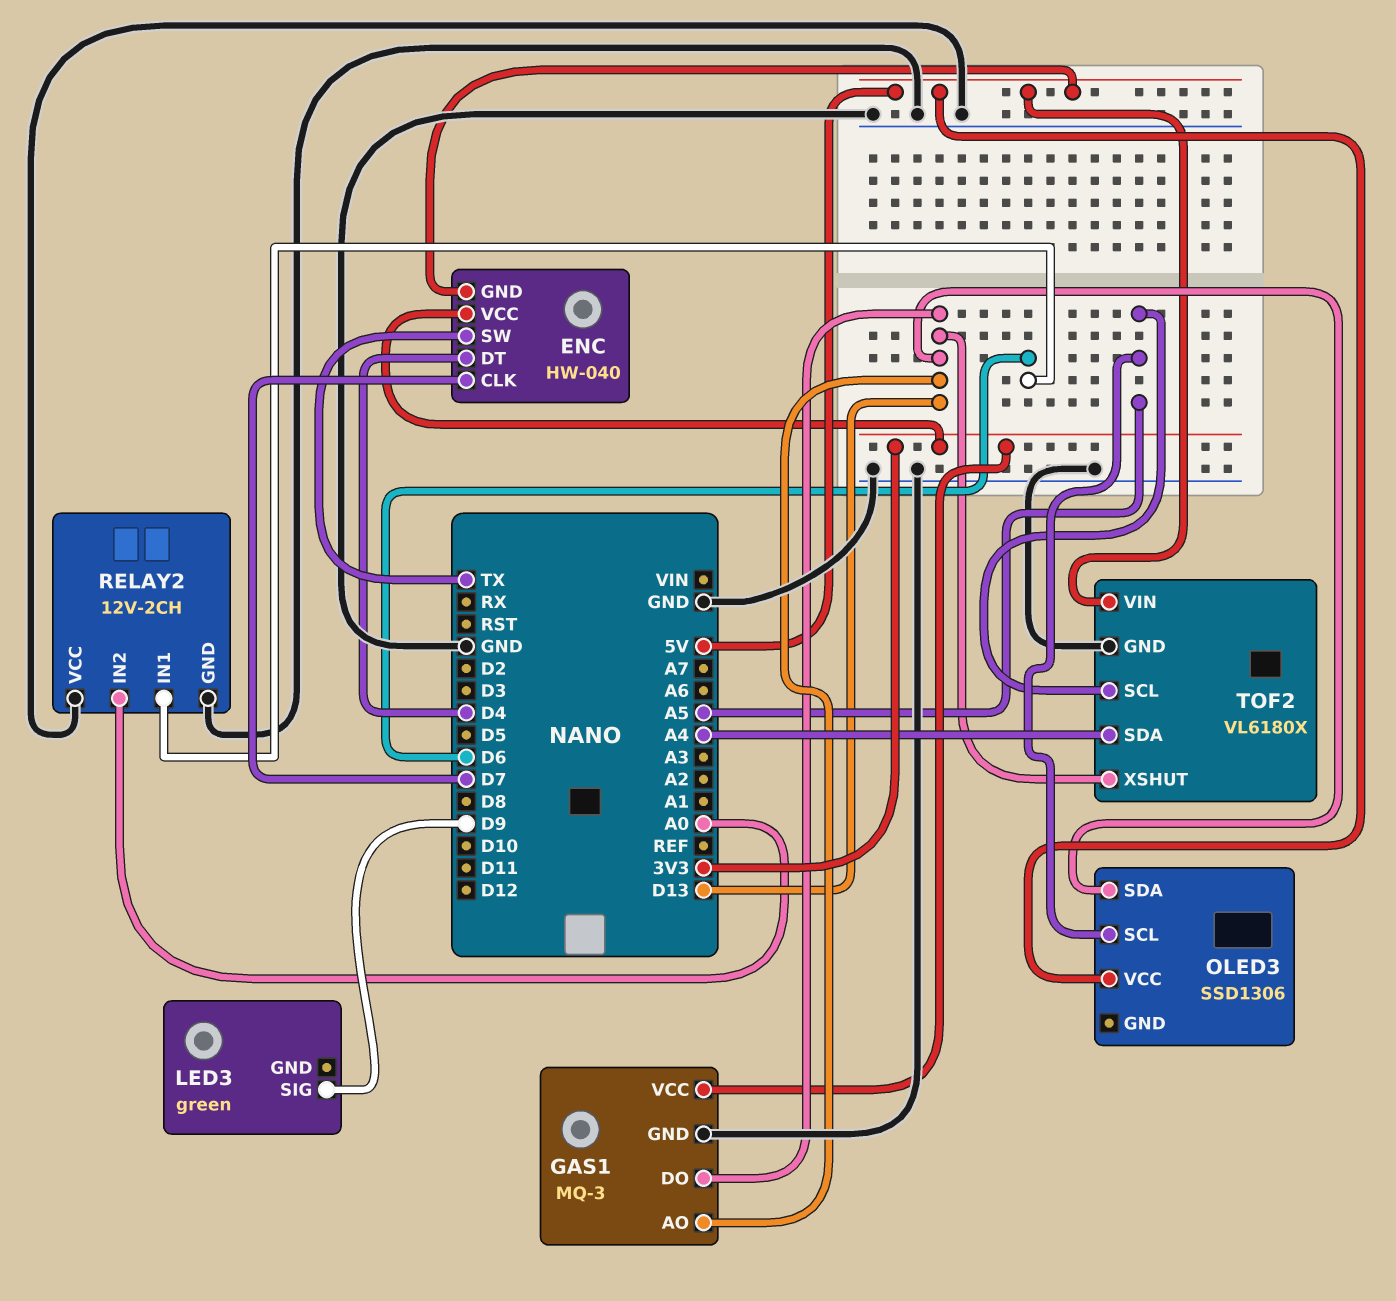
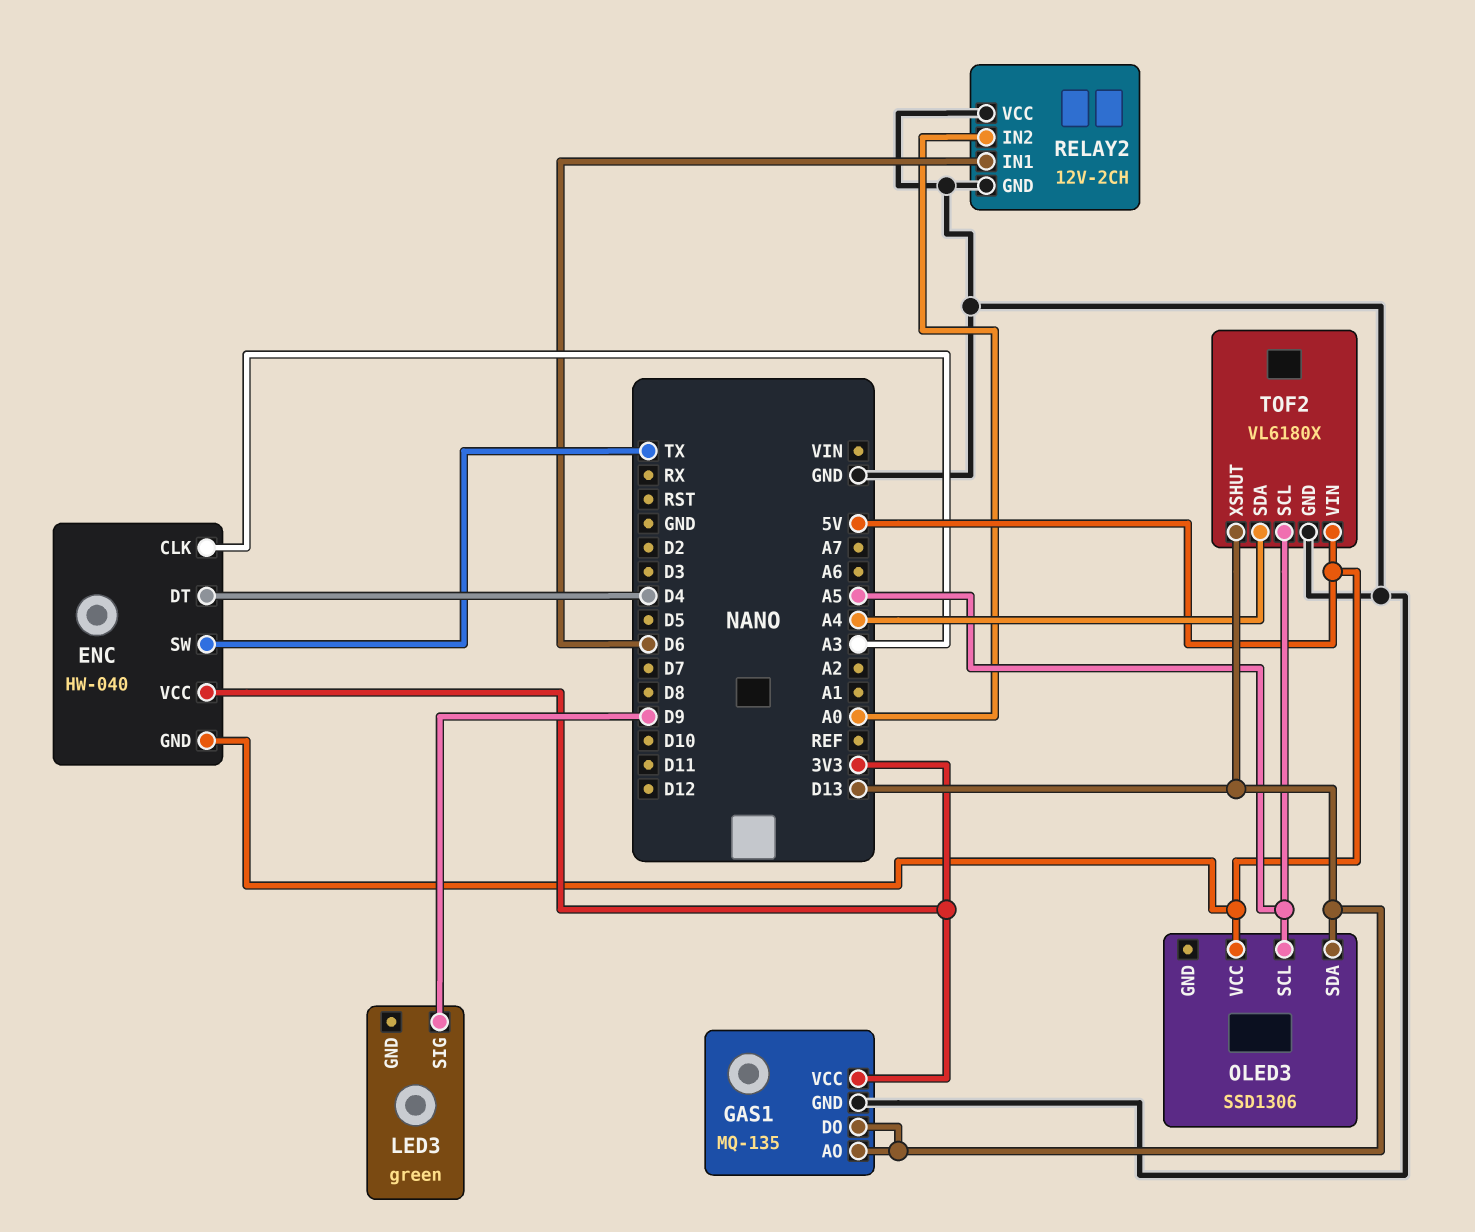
ENC pin CLK: D7 -> A3
GAS1: MQ-3 -> MQ-135

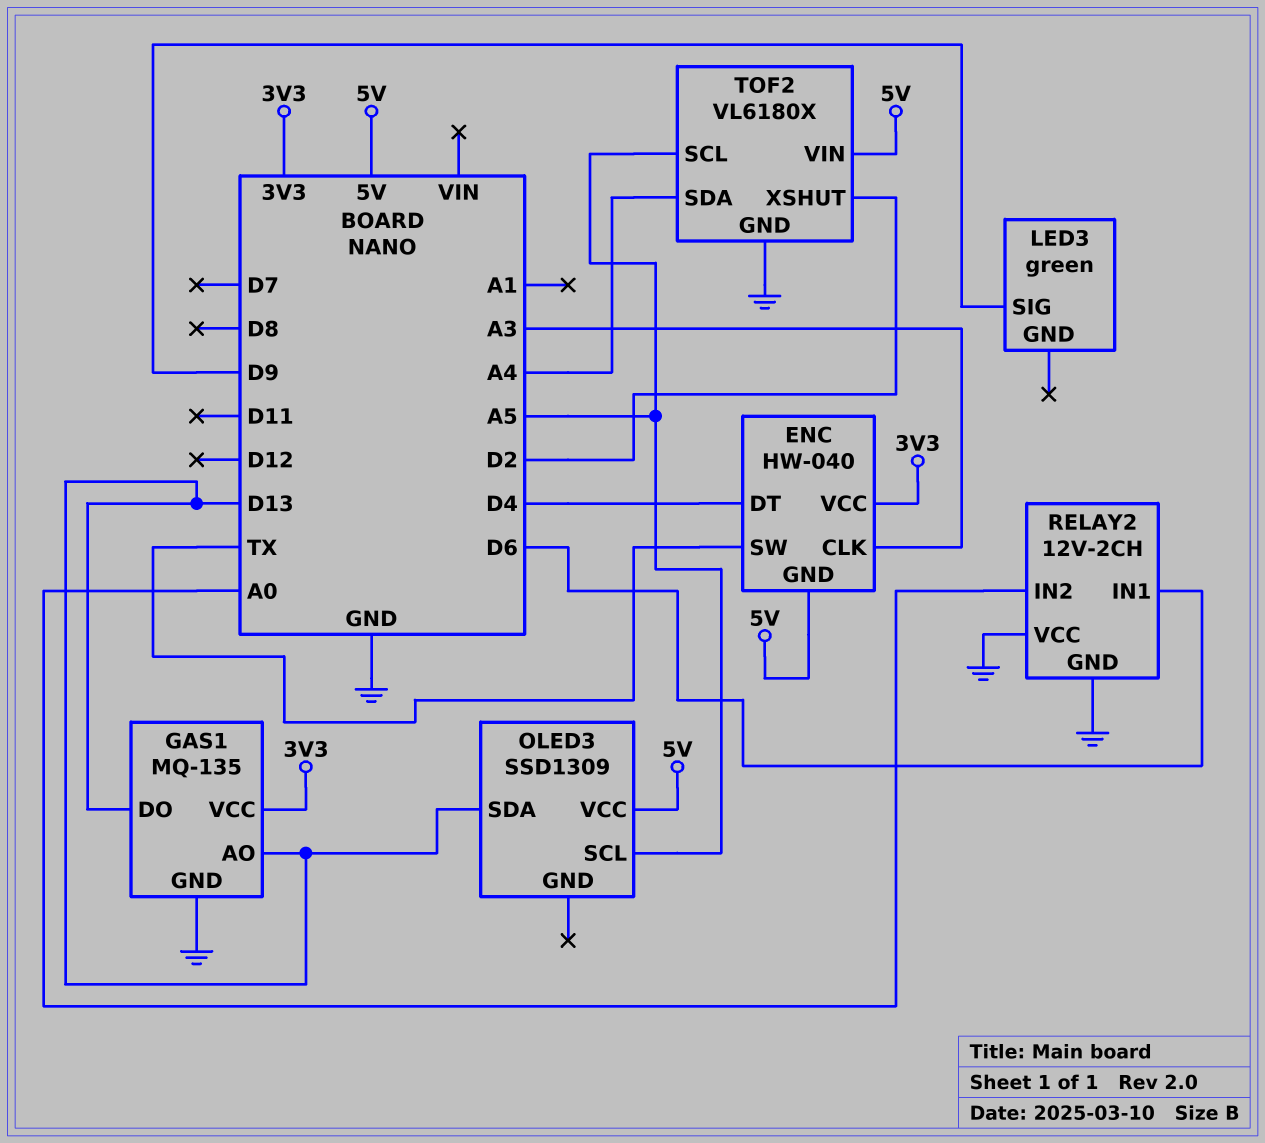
OLED3: SSD1306 -> SSD1309
TOF2 pin XSHUT: D13 -> D2

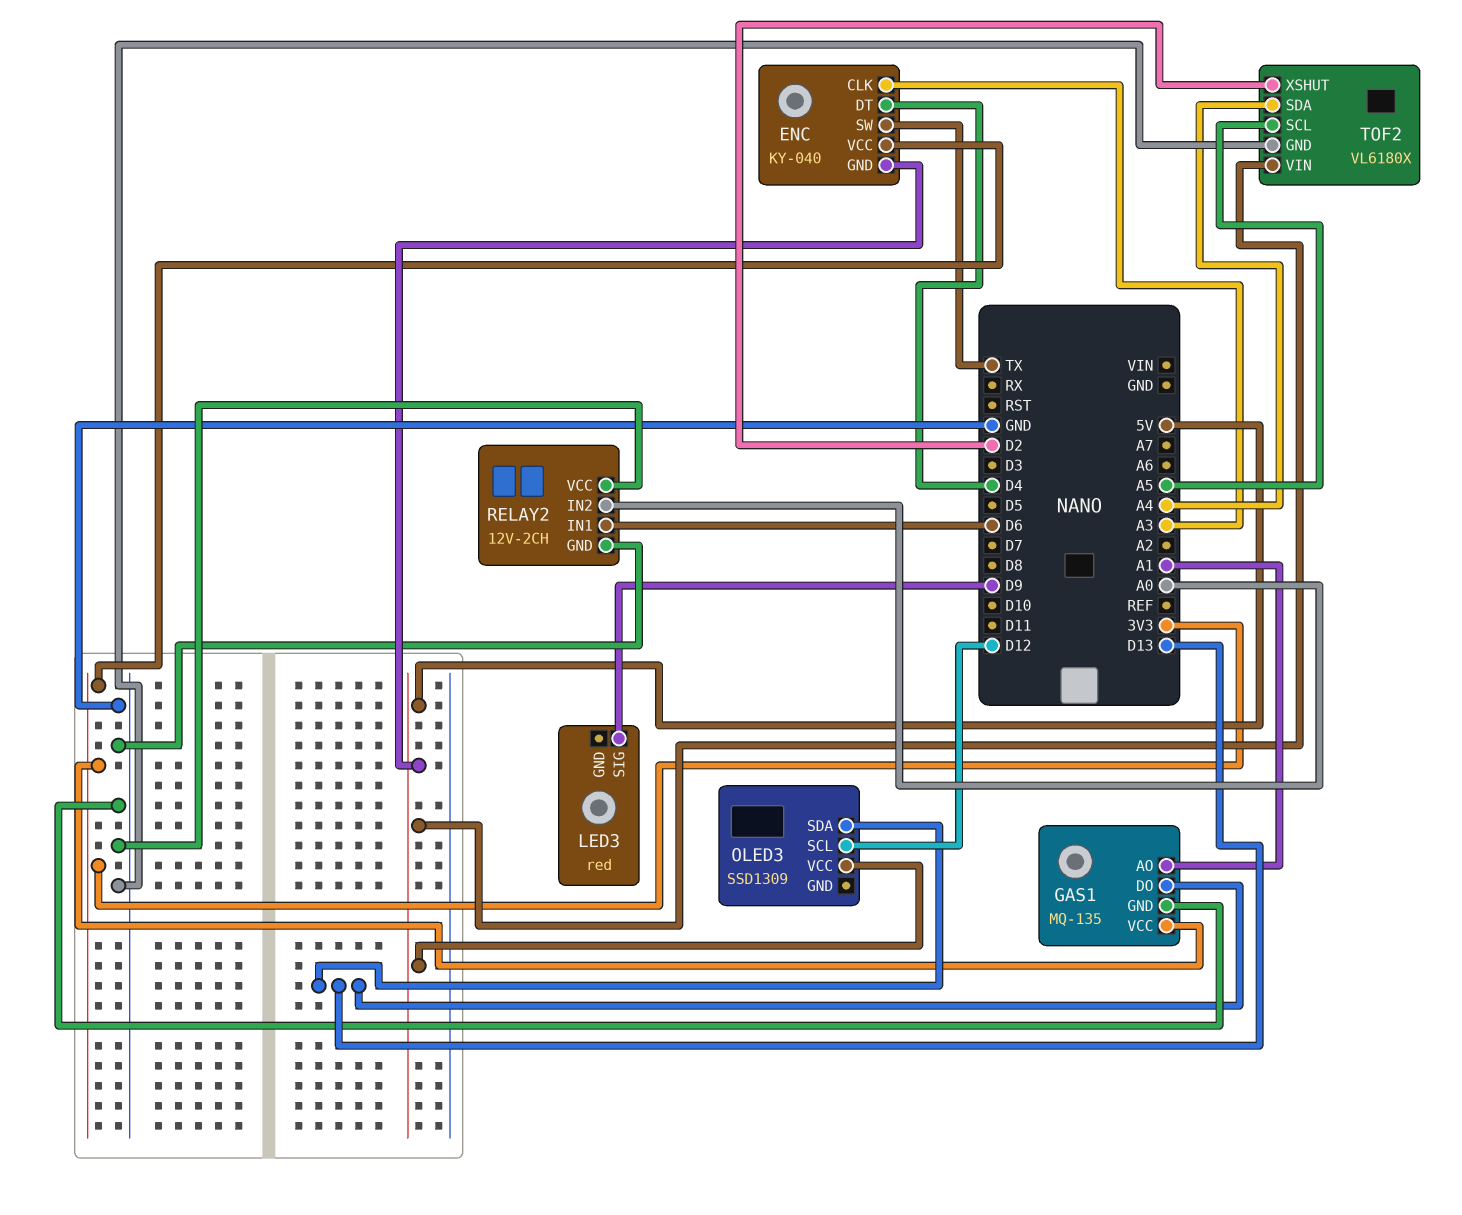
ENC: HW-040 -> KY-040
GAS1 pin AO: D13 -> A1
LED3: green -> red
OLED3 pin SCL: A5 -> D12

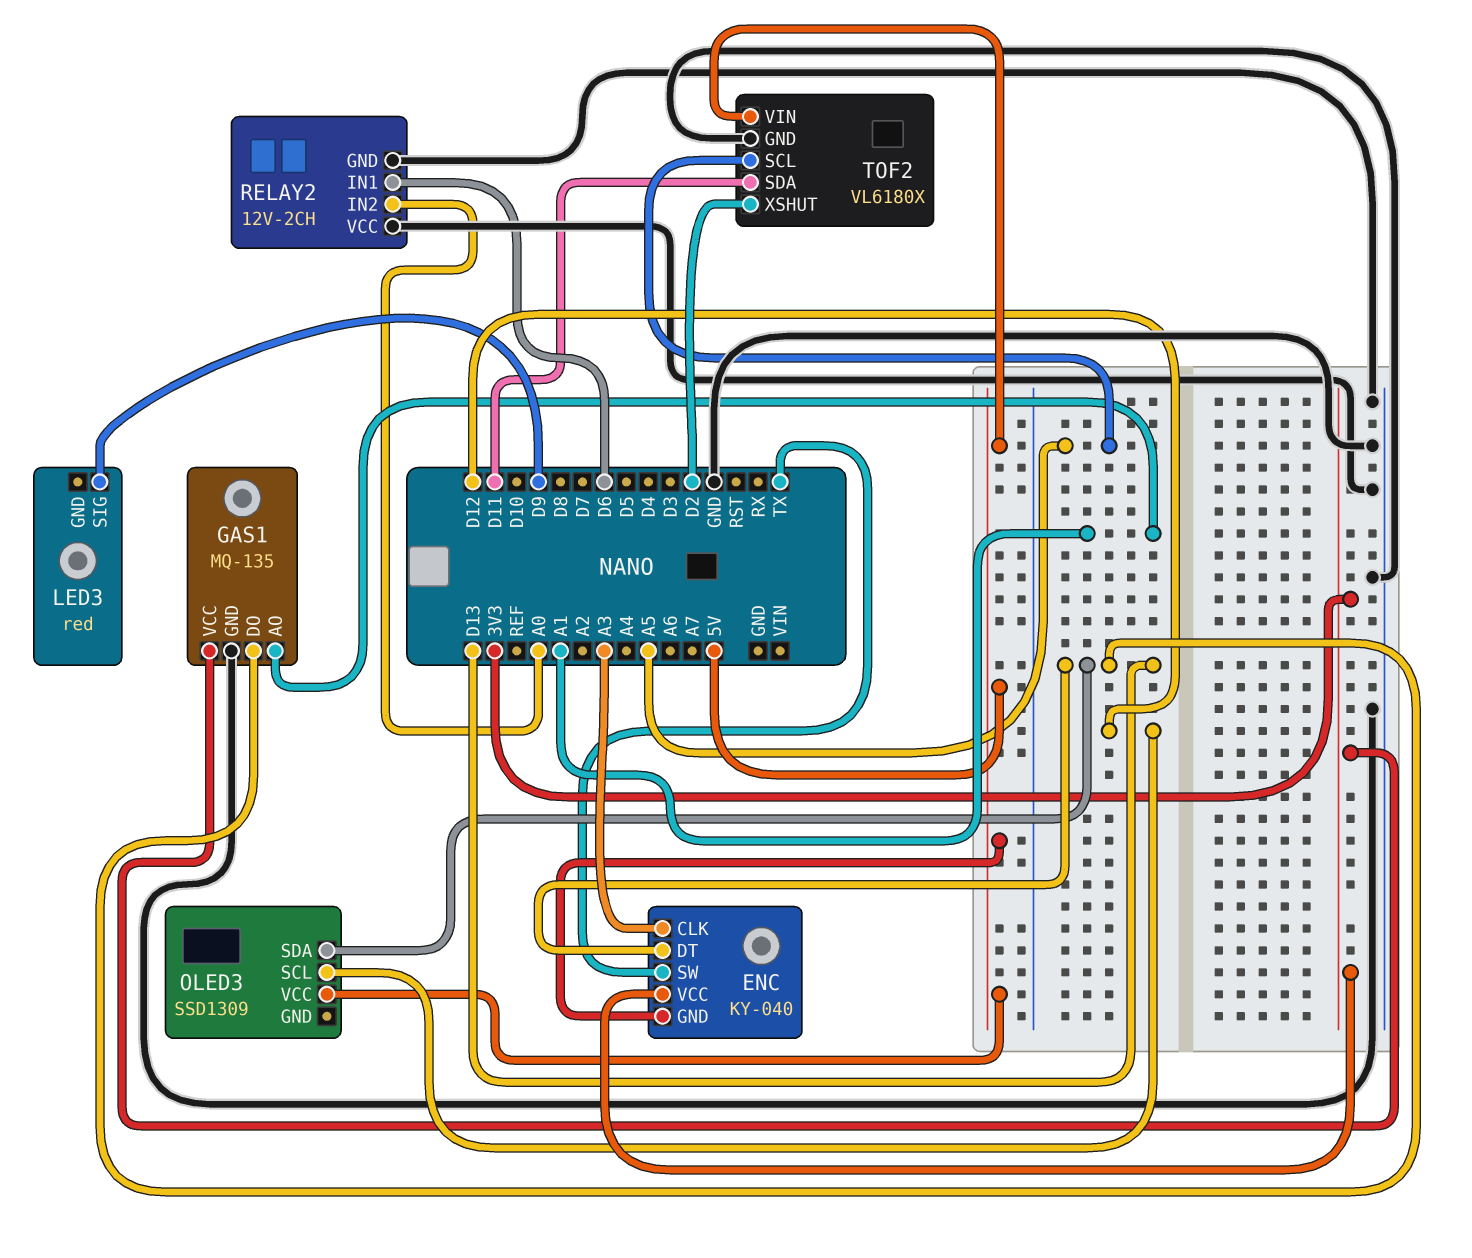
ENC pin DT: D4 -> D13
TOF2 pin SDA: A4 -> D11

